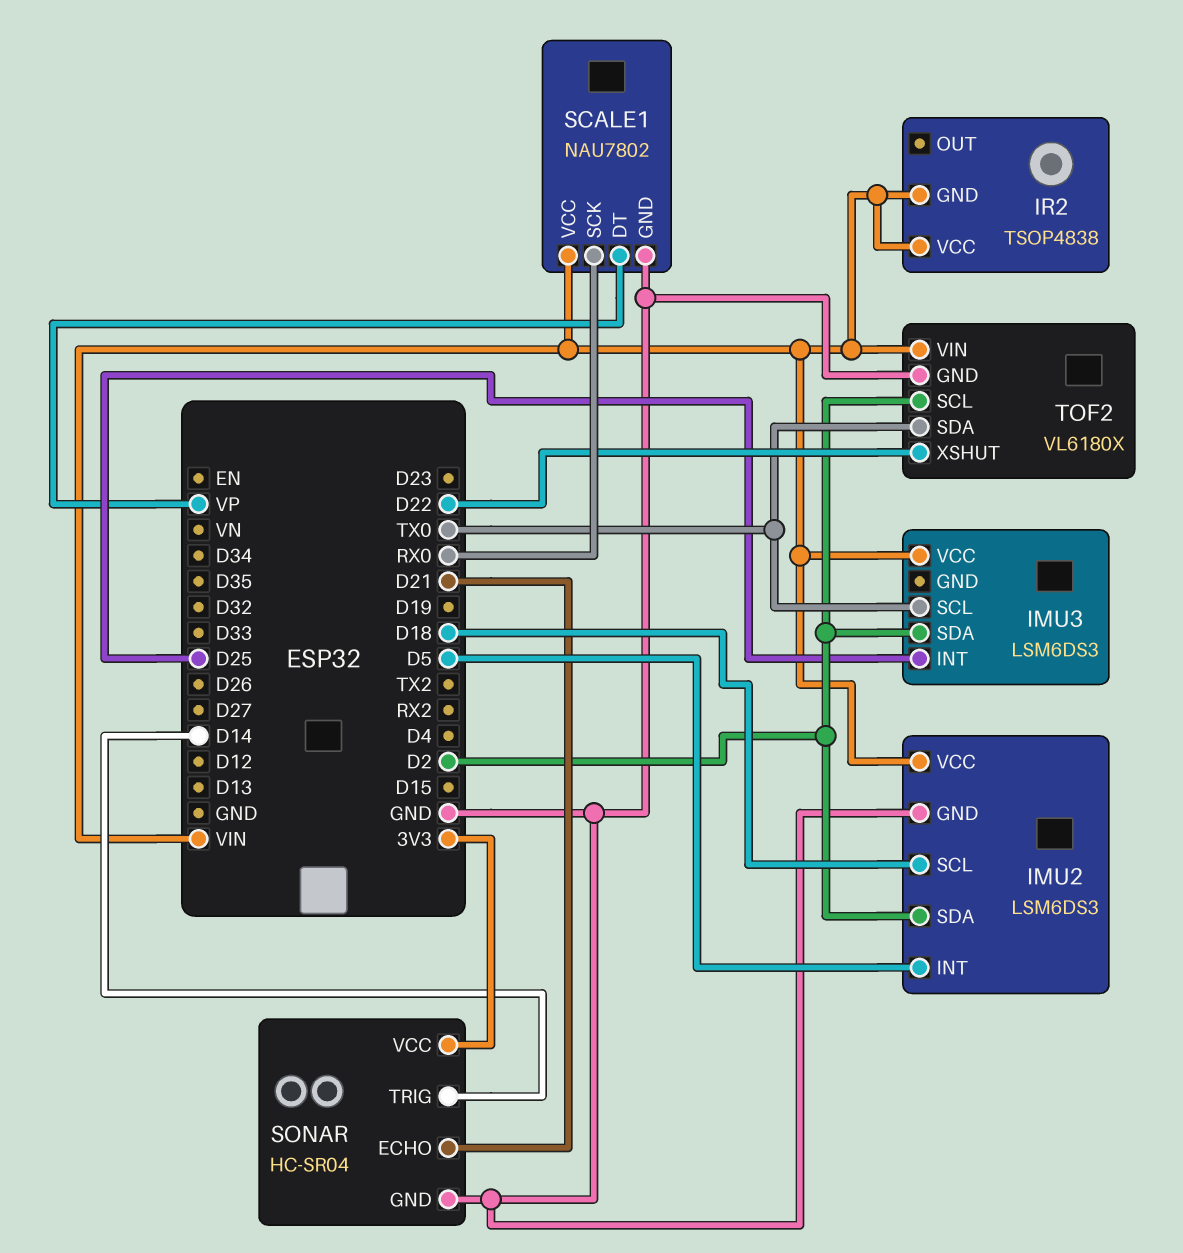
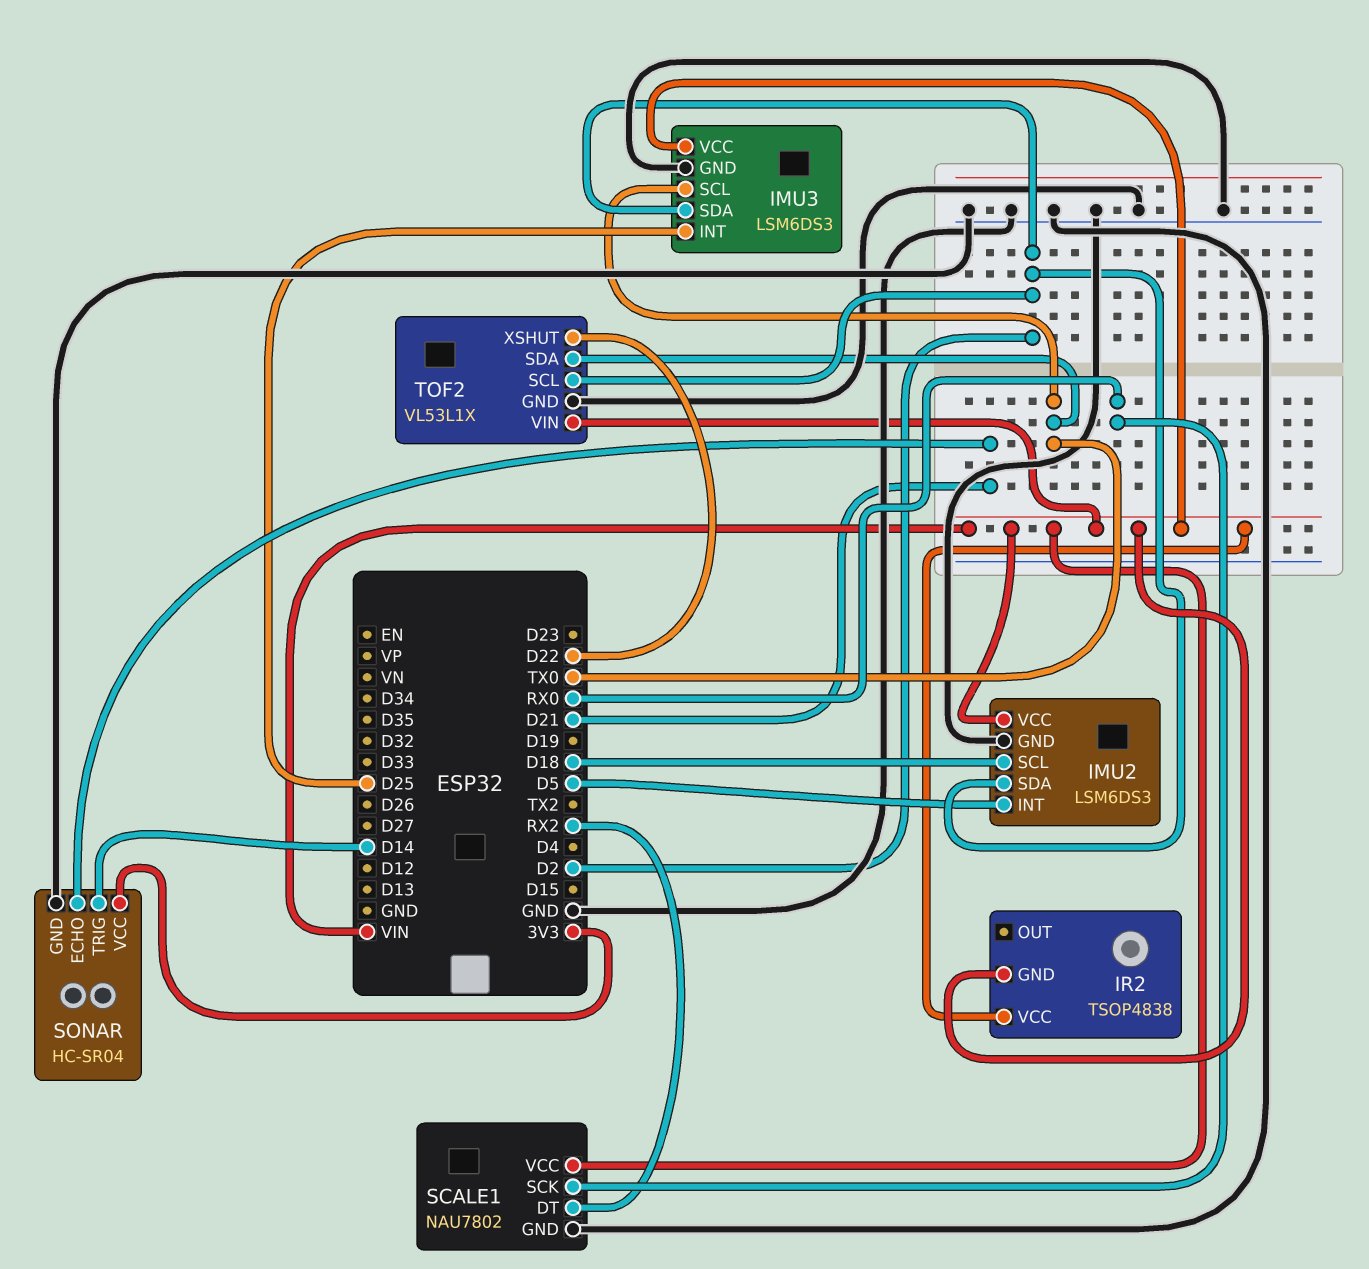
IMU3 pin GND: none -> GND
SCALE1 pin DT: VP -> RX2
TOF2: VL6180X -> VL53L1X

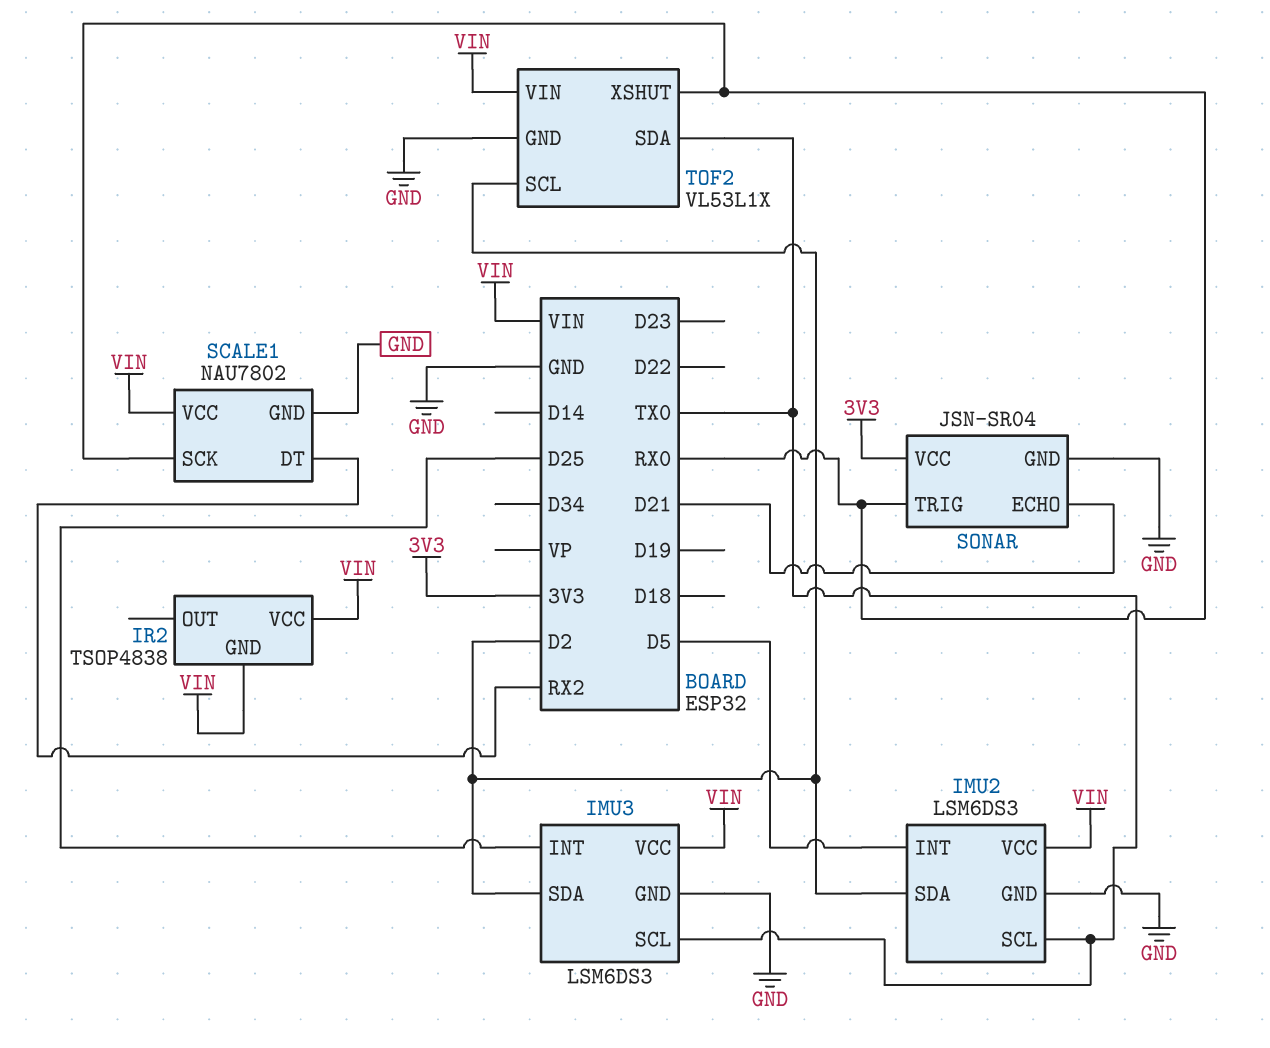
IMU2 pin SCL: D18 -> TX0
SONAR: HC-SR04 -> JSN-SR04
SONAR pin TRIG: D14 -> RX0
TOF2 pin XSHUT: D22 -> RX0

